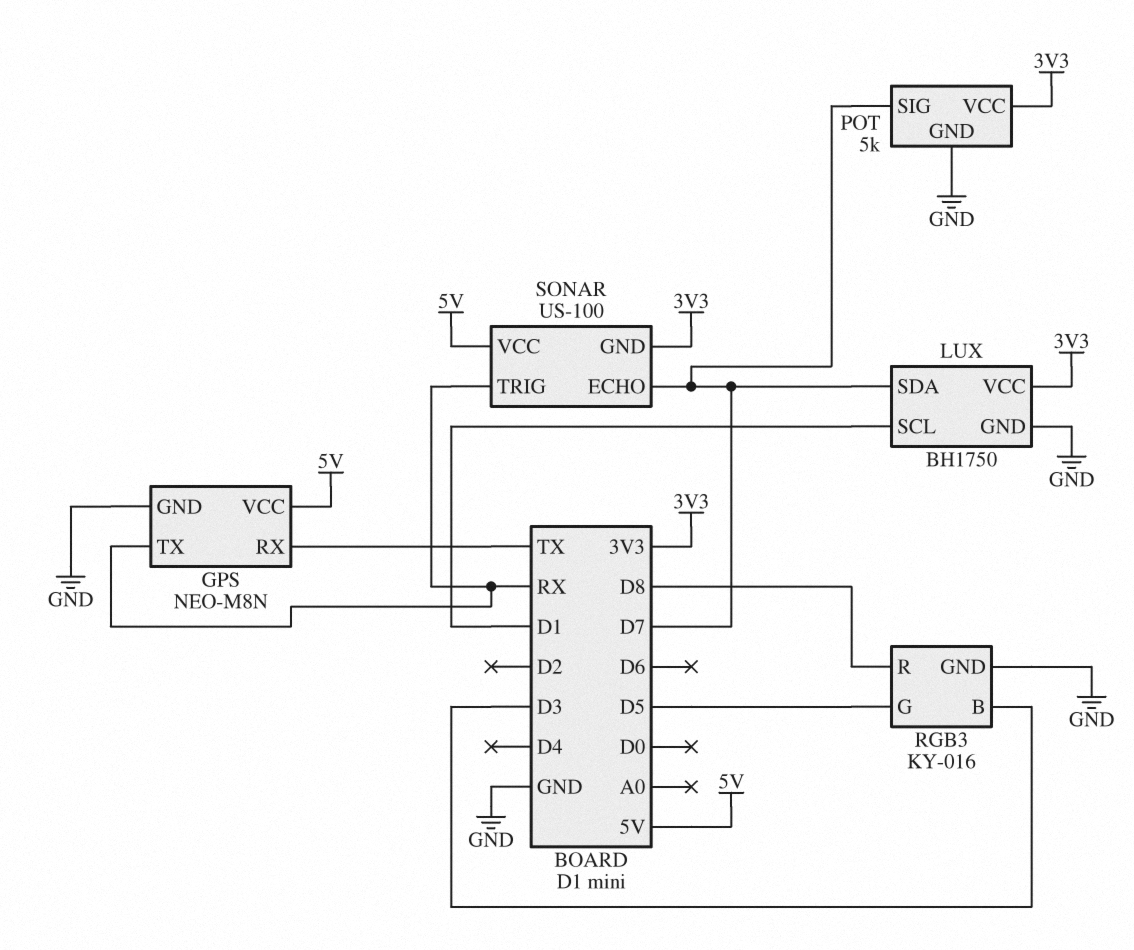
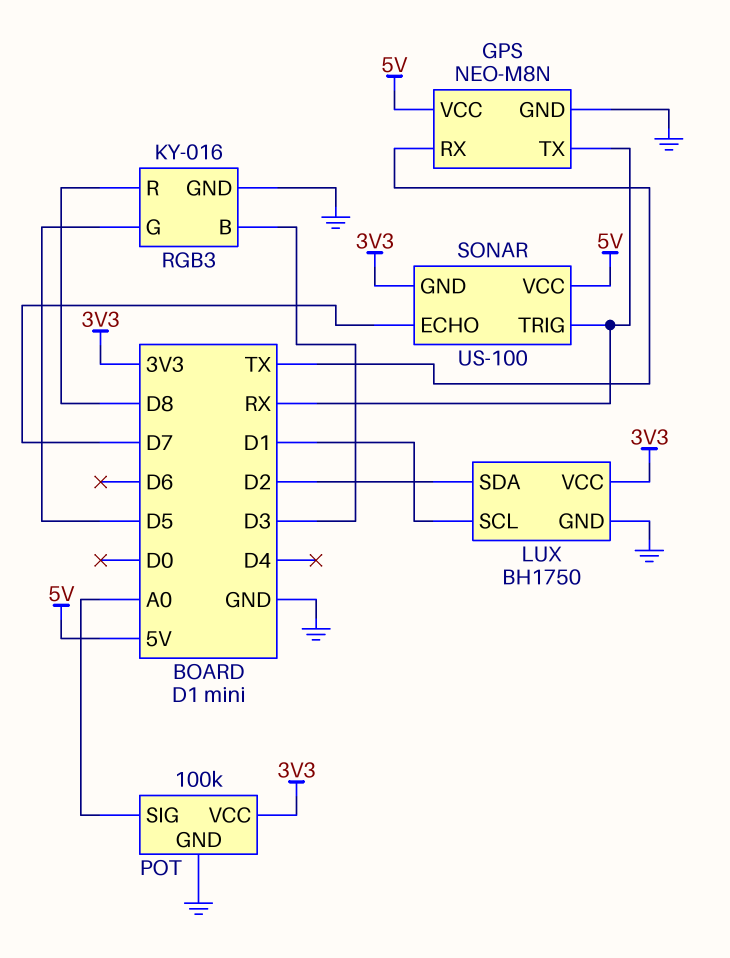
LUX pin SDA: D7 -> D2
POT: 5k -> 100k
POT pin SIG: D7 -> A0

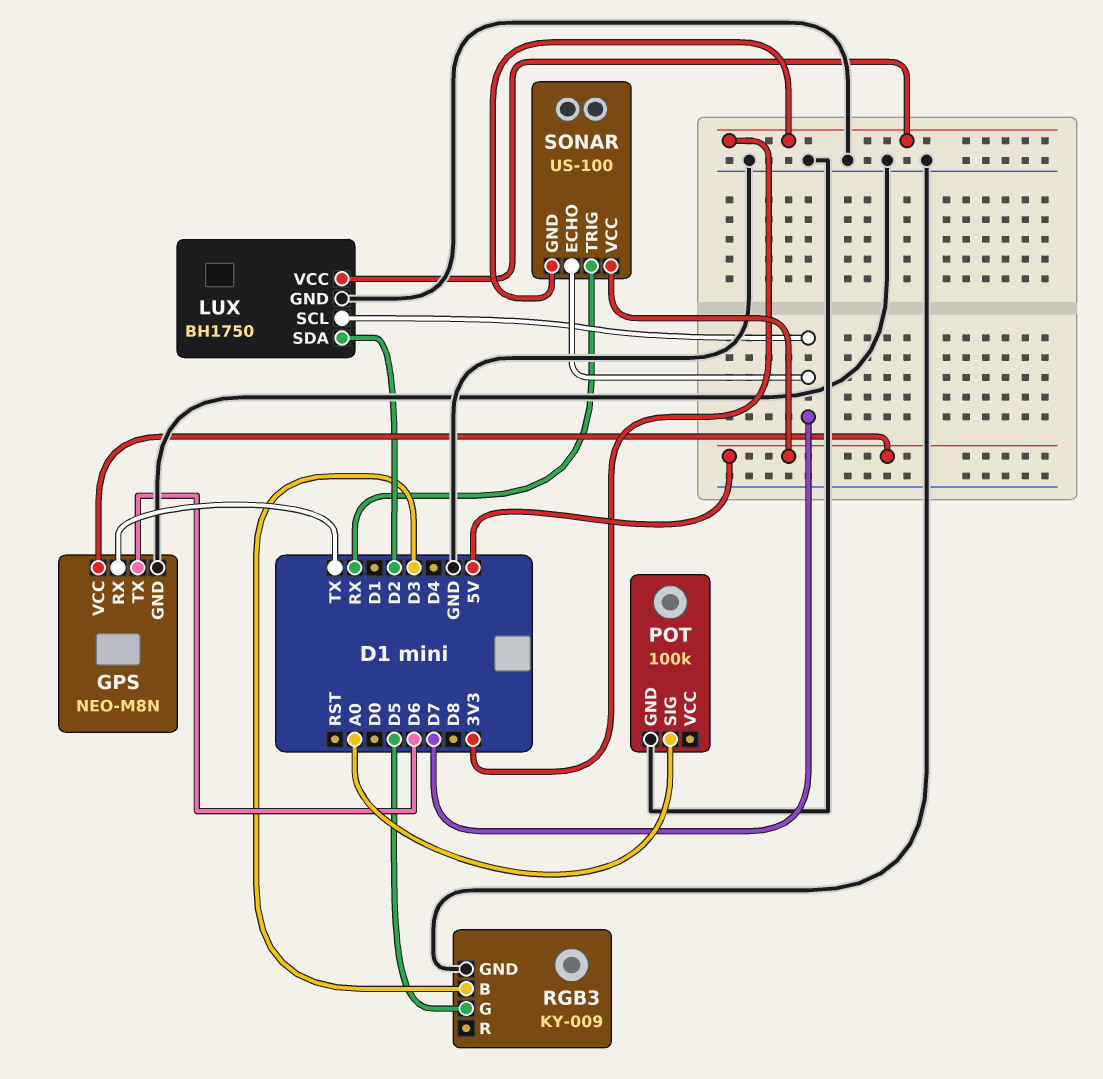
GPS pin TX: RX -> D6
LUX pin SCL: D1 -> D7
POT pin VCC: 3V3 -> none
RGB3: KY-016 -> KY-009
RGB3 pin R: D8 -> none

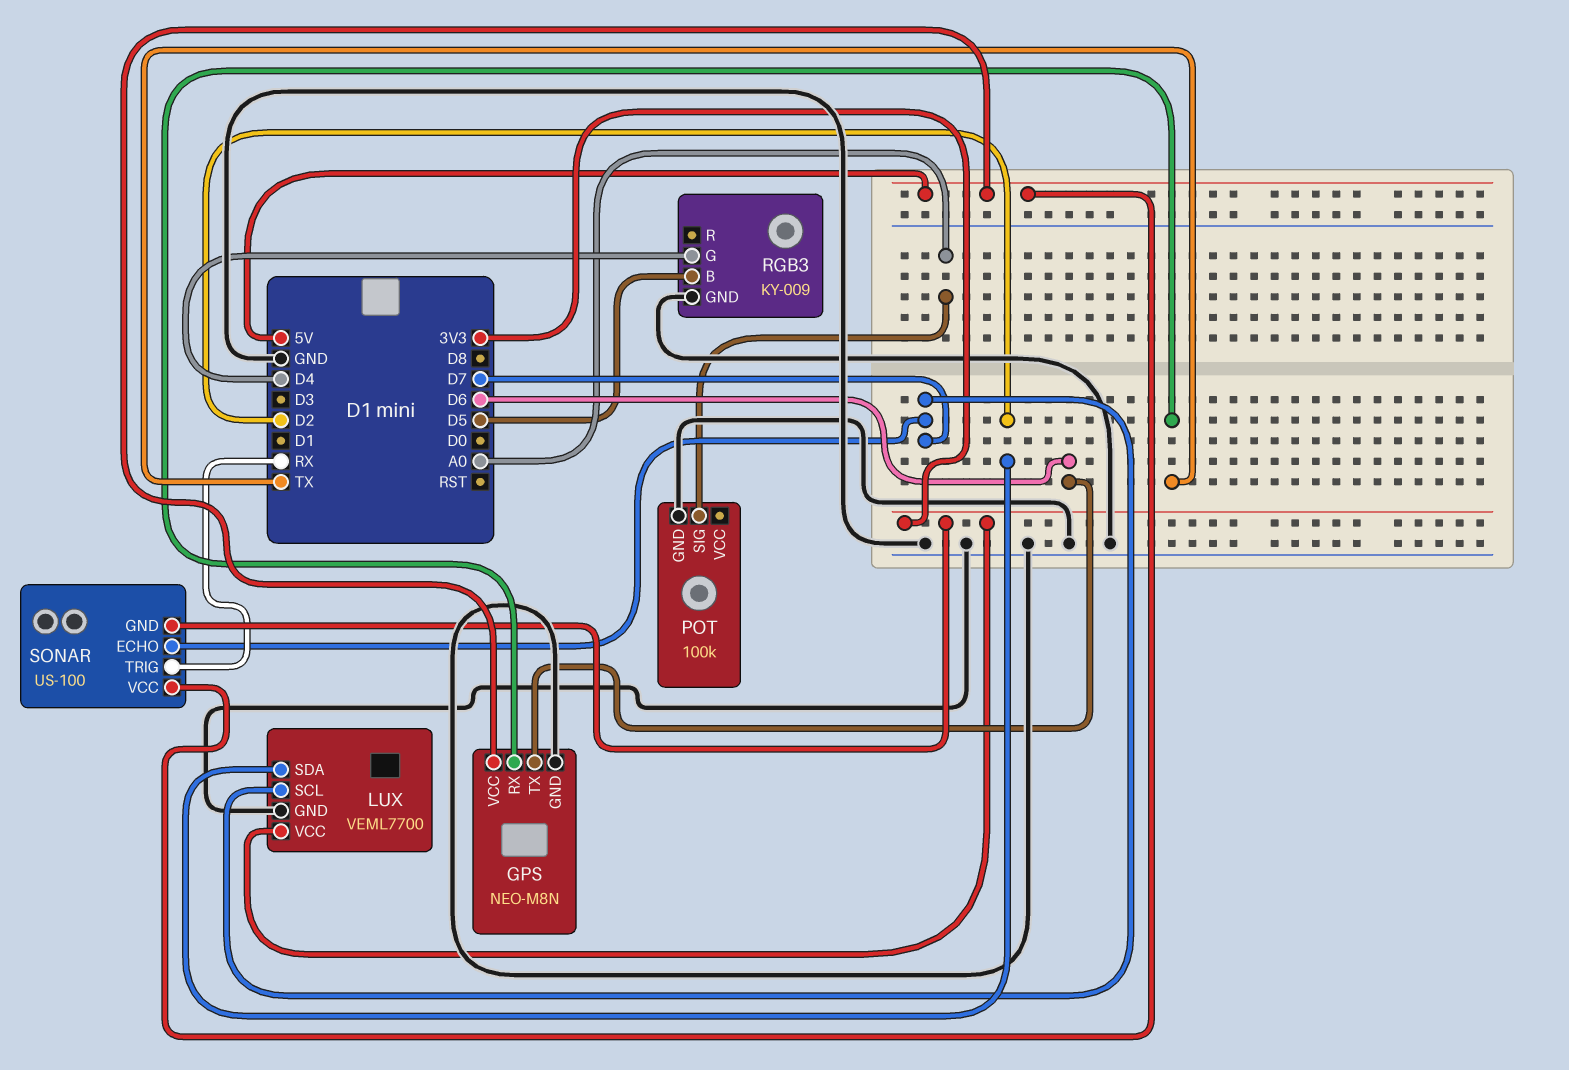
LUX: BH1750 -> VEML7700
RGB3 pin B: D3 -> D5
RGB3 pin G: D5 -> D4

